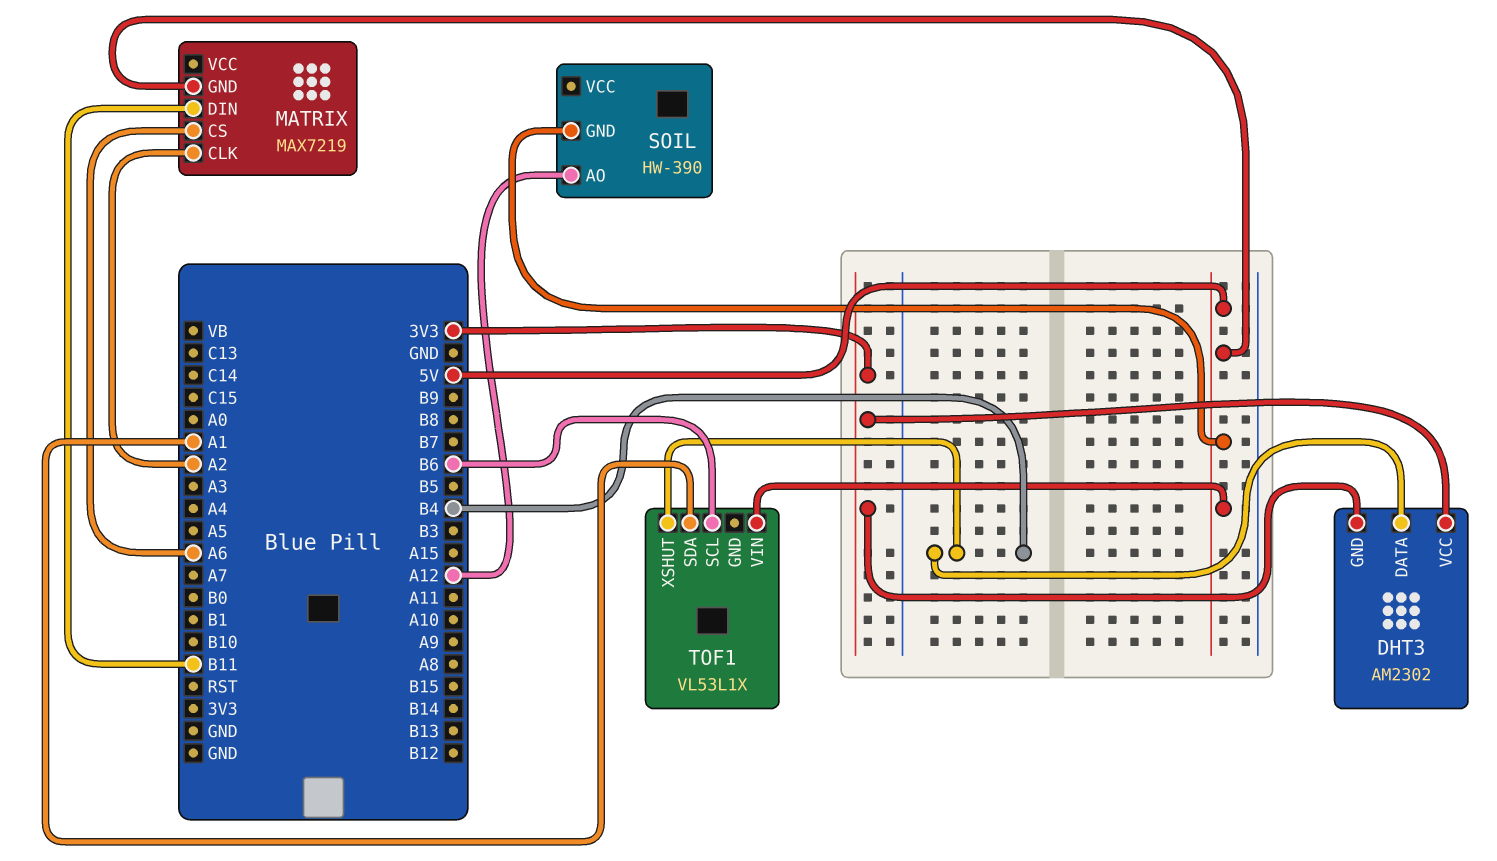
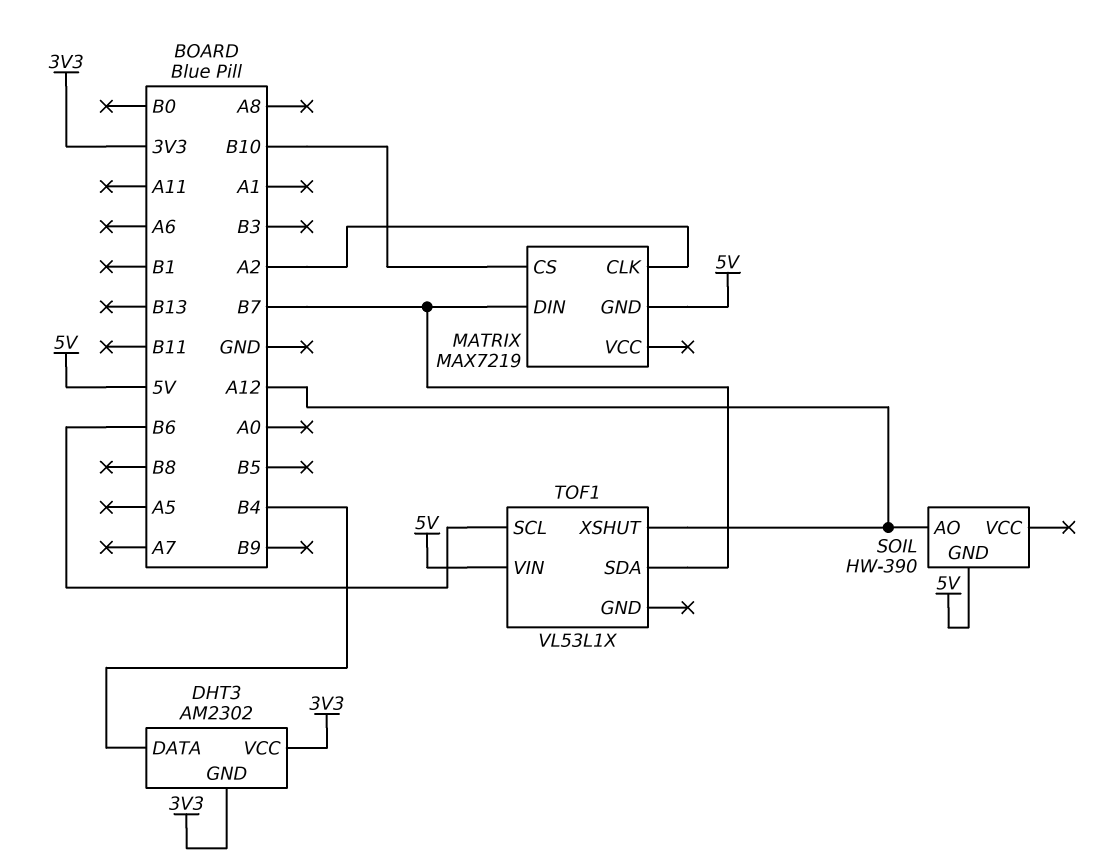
MATRIX pin CS: A6 -> B10
MATRIX pin DIN: B11 -> B7
TOF1 pin SDA: A1 -> B7
TOF1 pin XSHUT: B4 -> A12

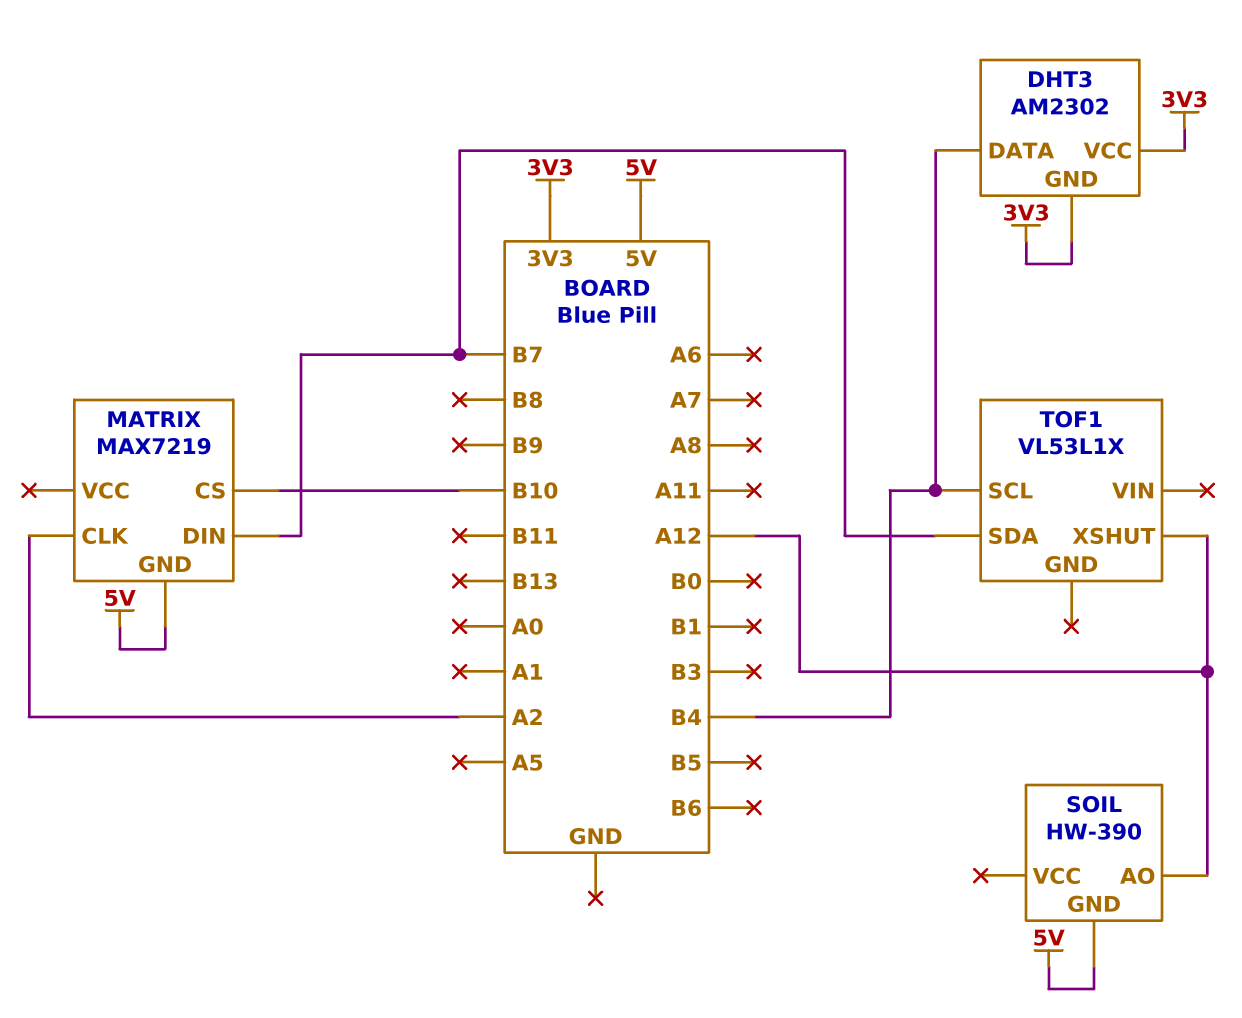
TOF1 pin SCL: B6 -> B4
TOF1 pin VIN: 5V -> none

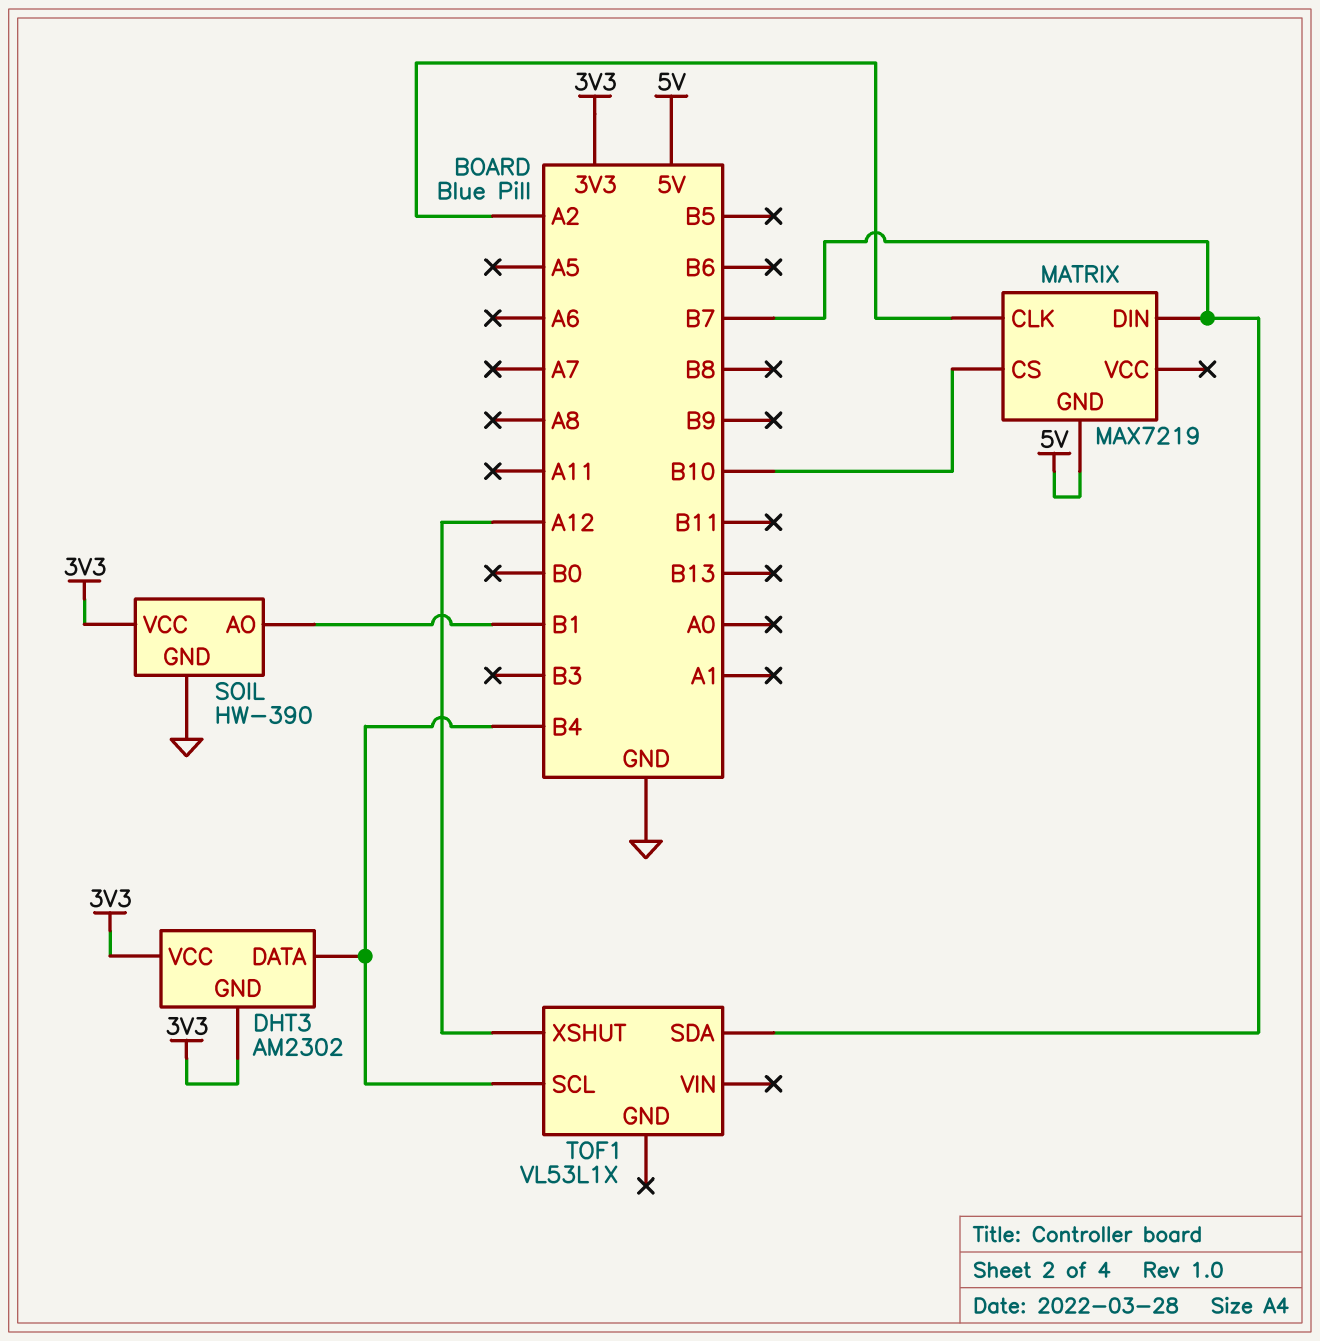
SOIL pin AO: A12 -> B1
SOIL pin GND: 5V -> GND
SOIL pin VCC: none -> 3V3

